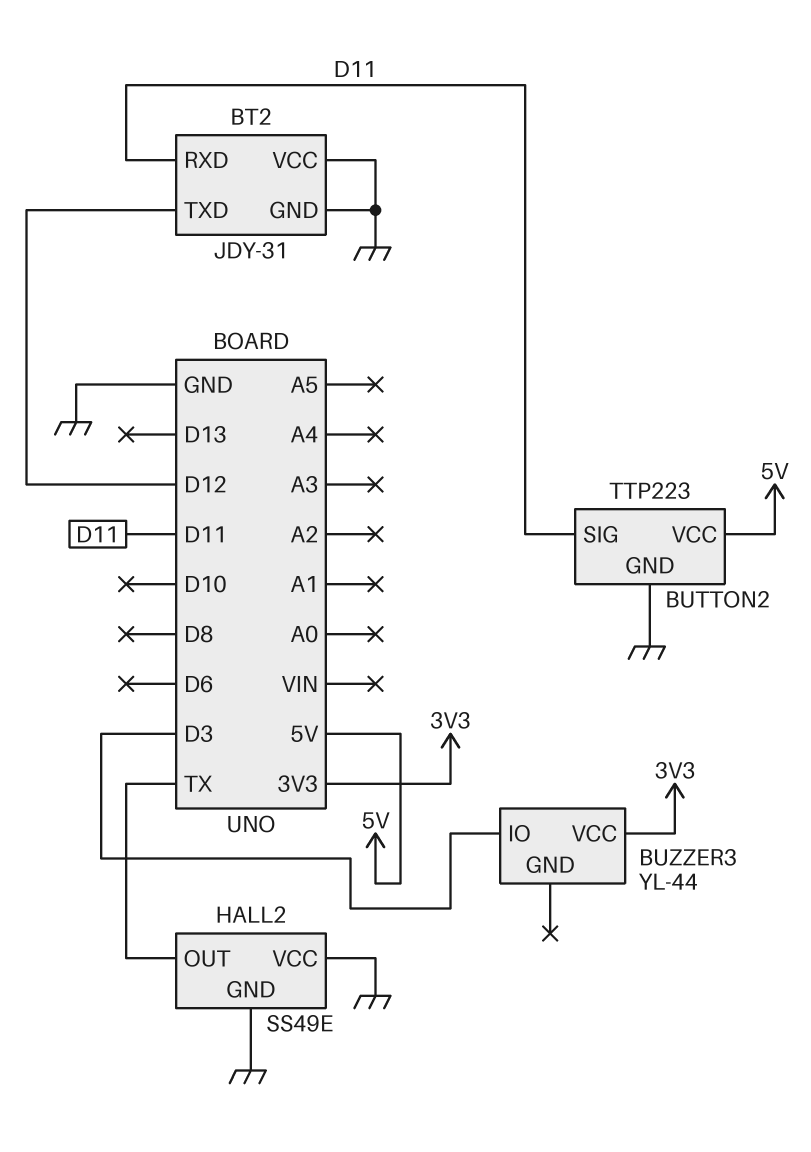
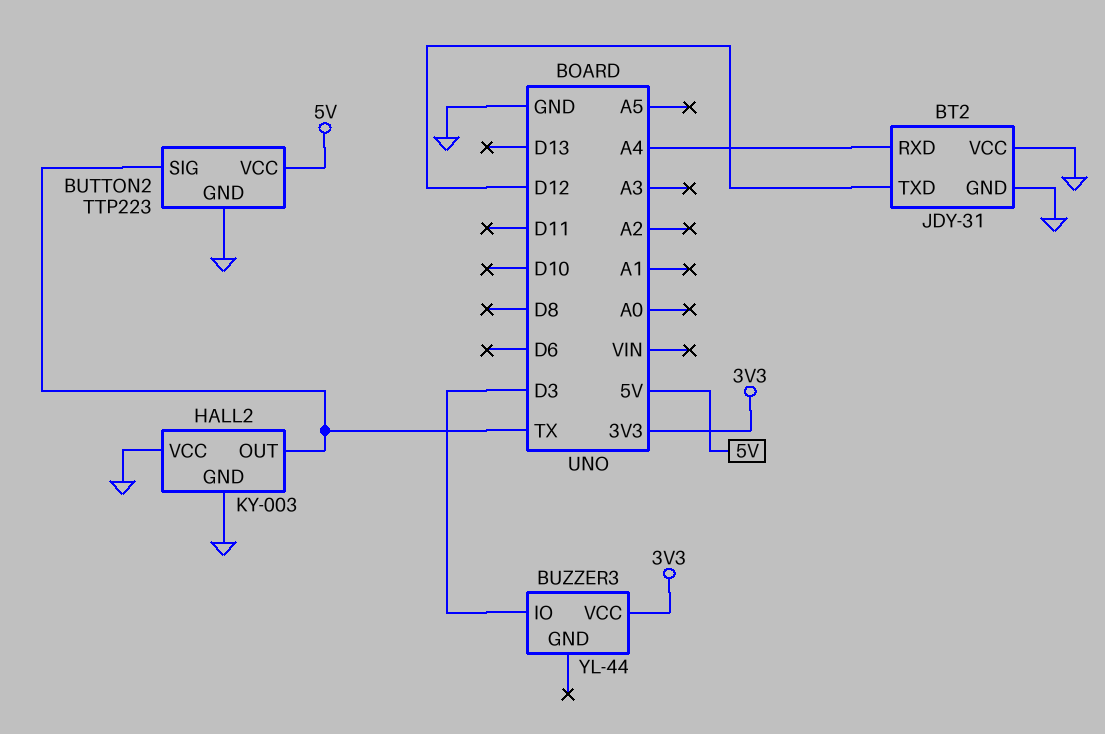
BT2 pin RXD: D11 -> A4
BUTTON2 pin SIG: D11 -> TX
HALL2: SS49E -> KY-003

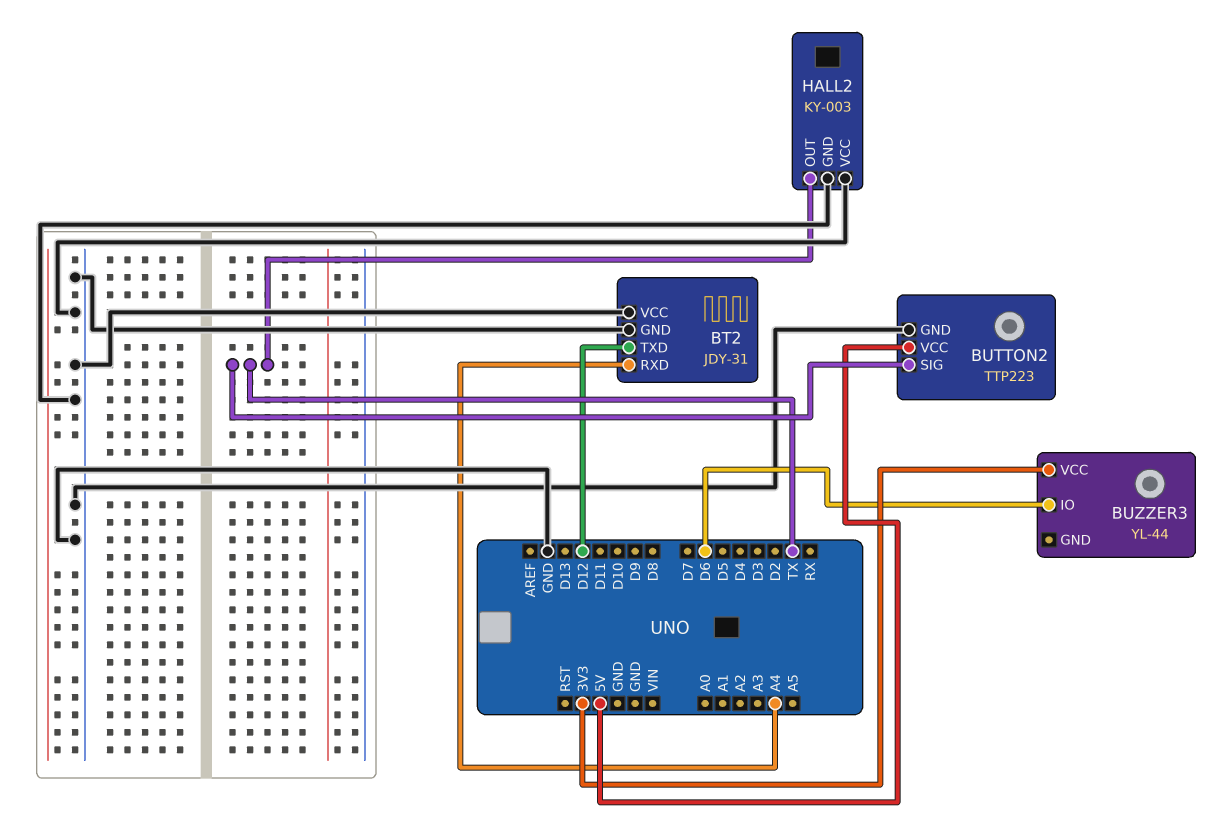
BUZZER3 pin IO: D3 -> D6

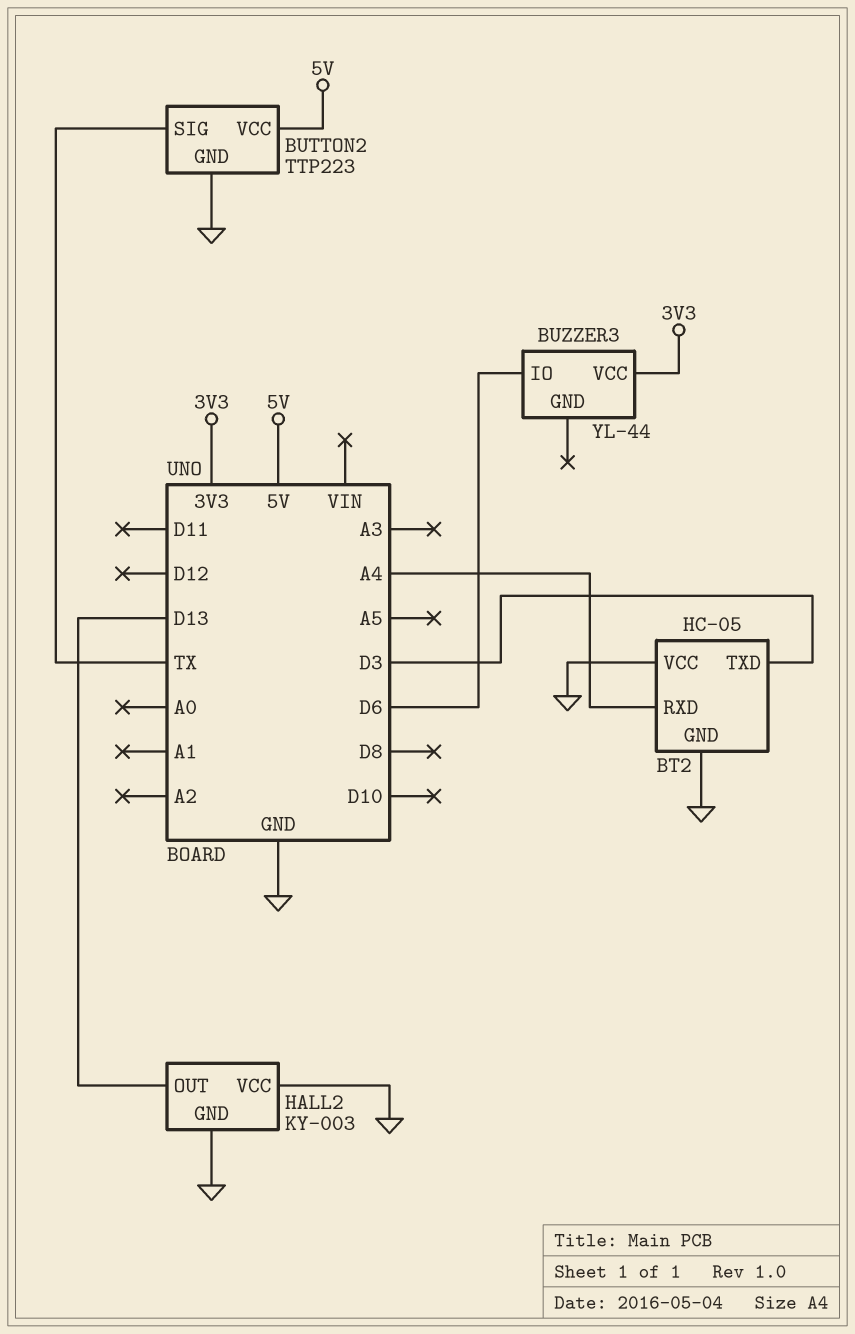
BT2: JDY-31 -> HC-05
BT2 pin TXD: D12 -> D3
HALL2 pin OUT: TX -> D13

